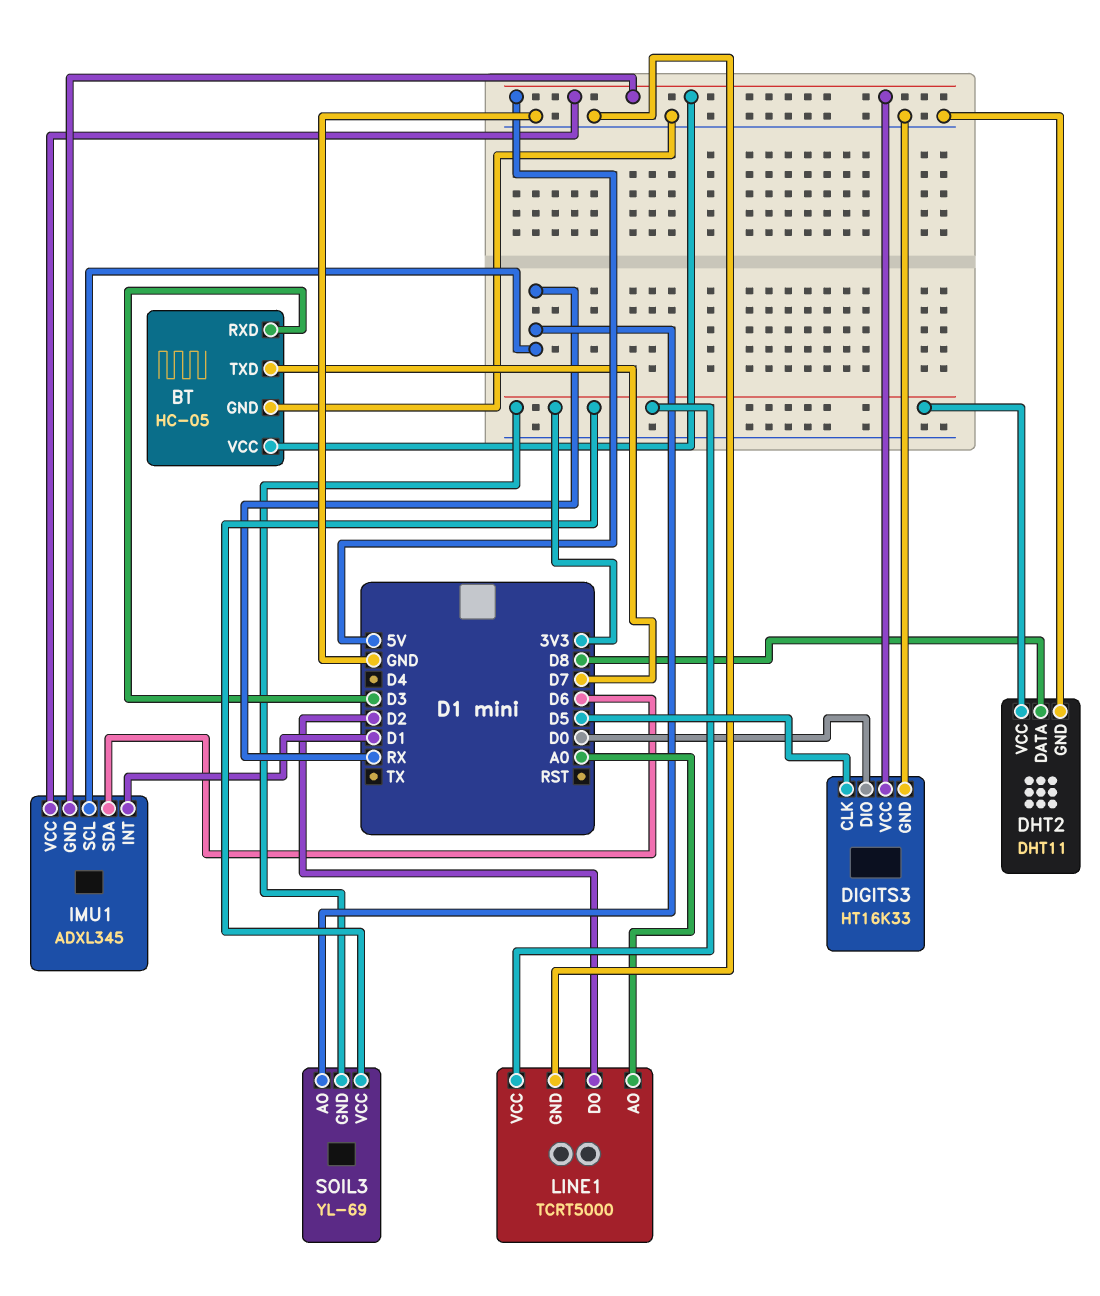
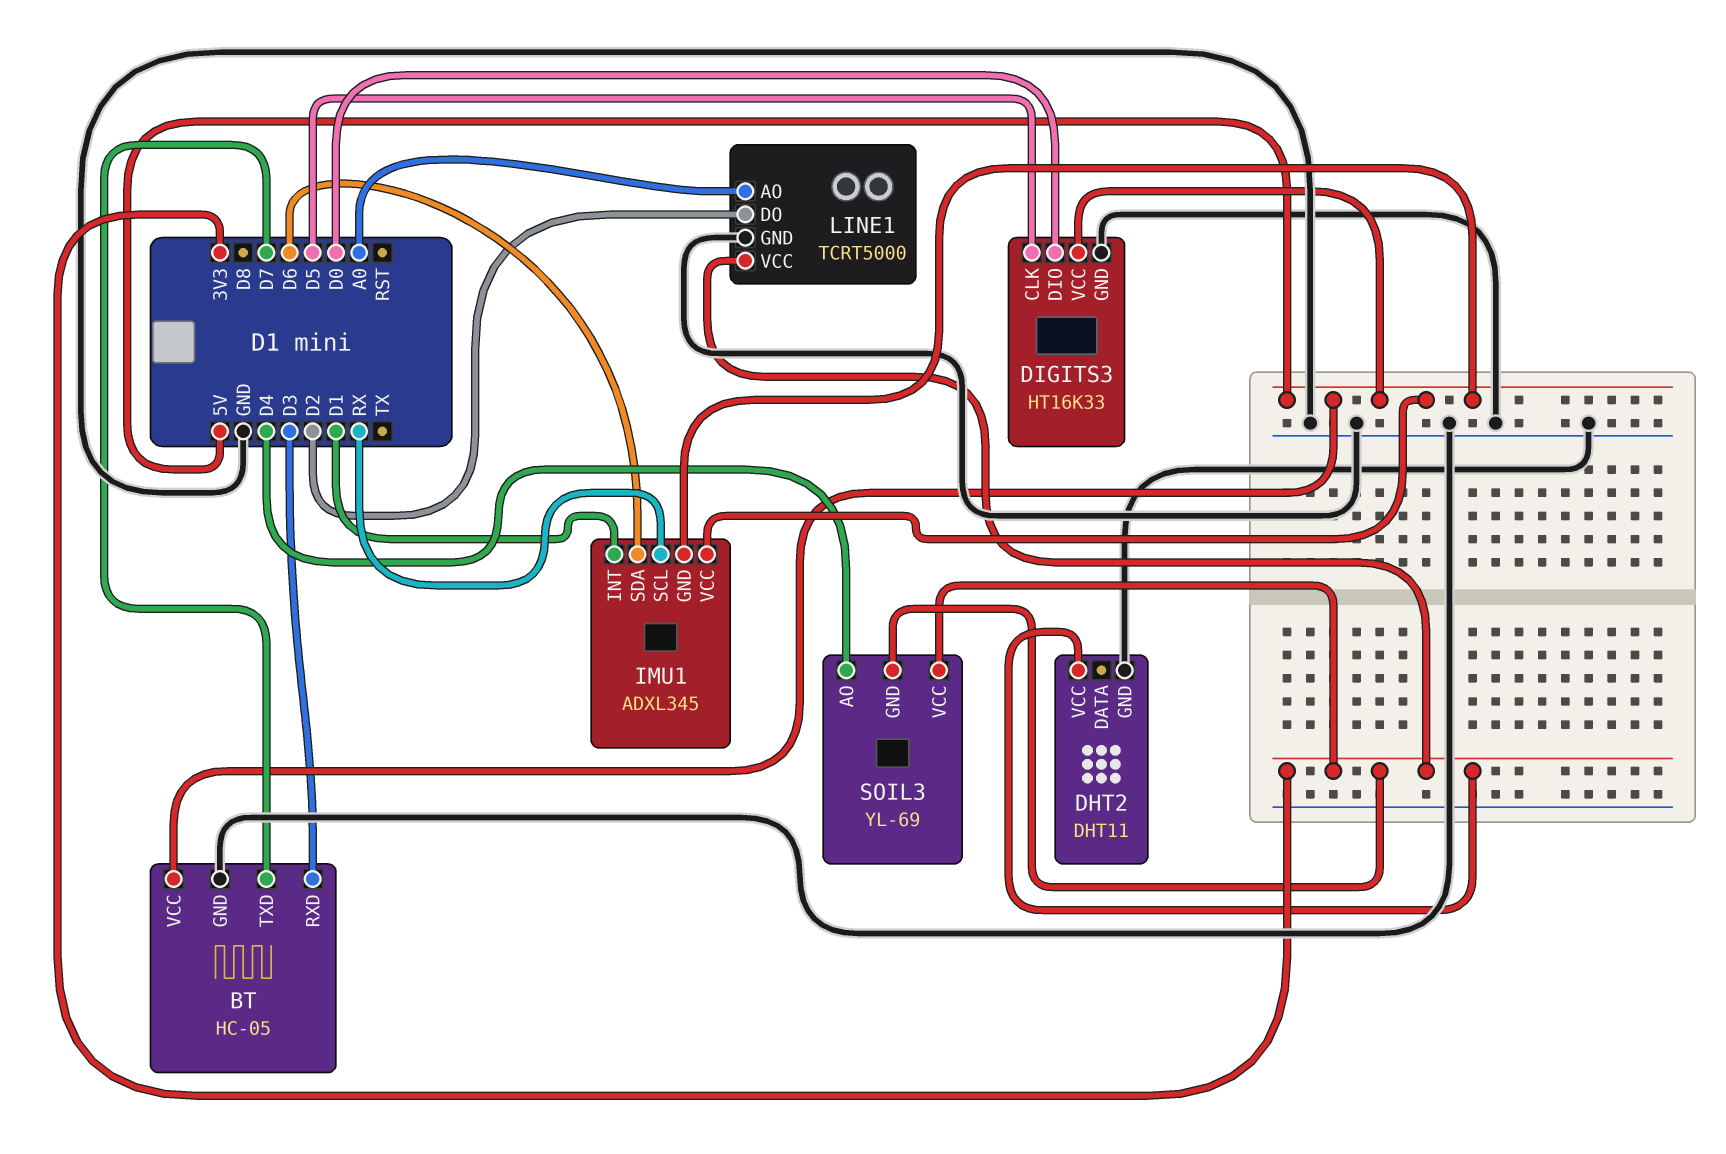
DHT2 pin DATA: D8 -> none
SOIL3 pin AO: RX -> D4

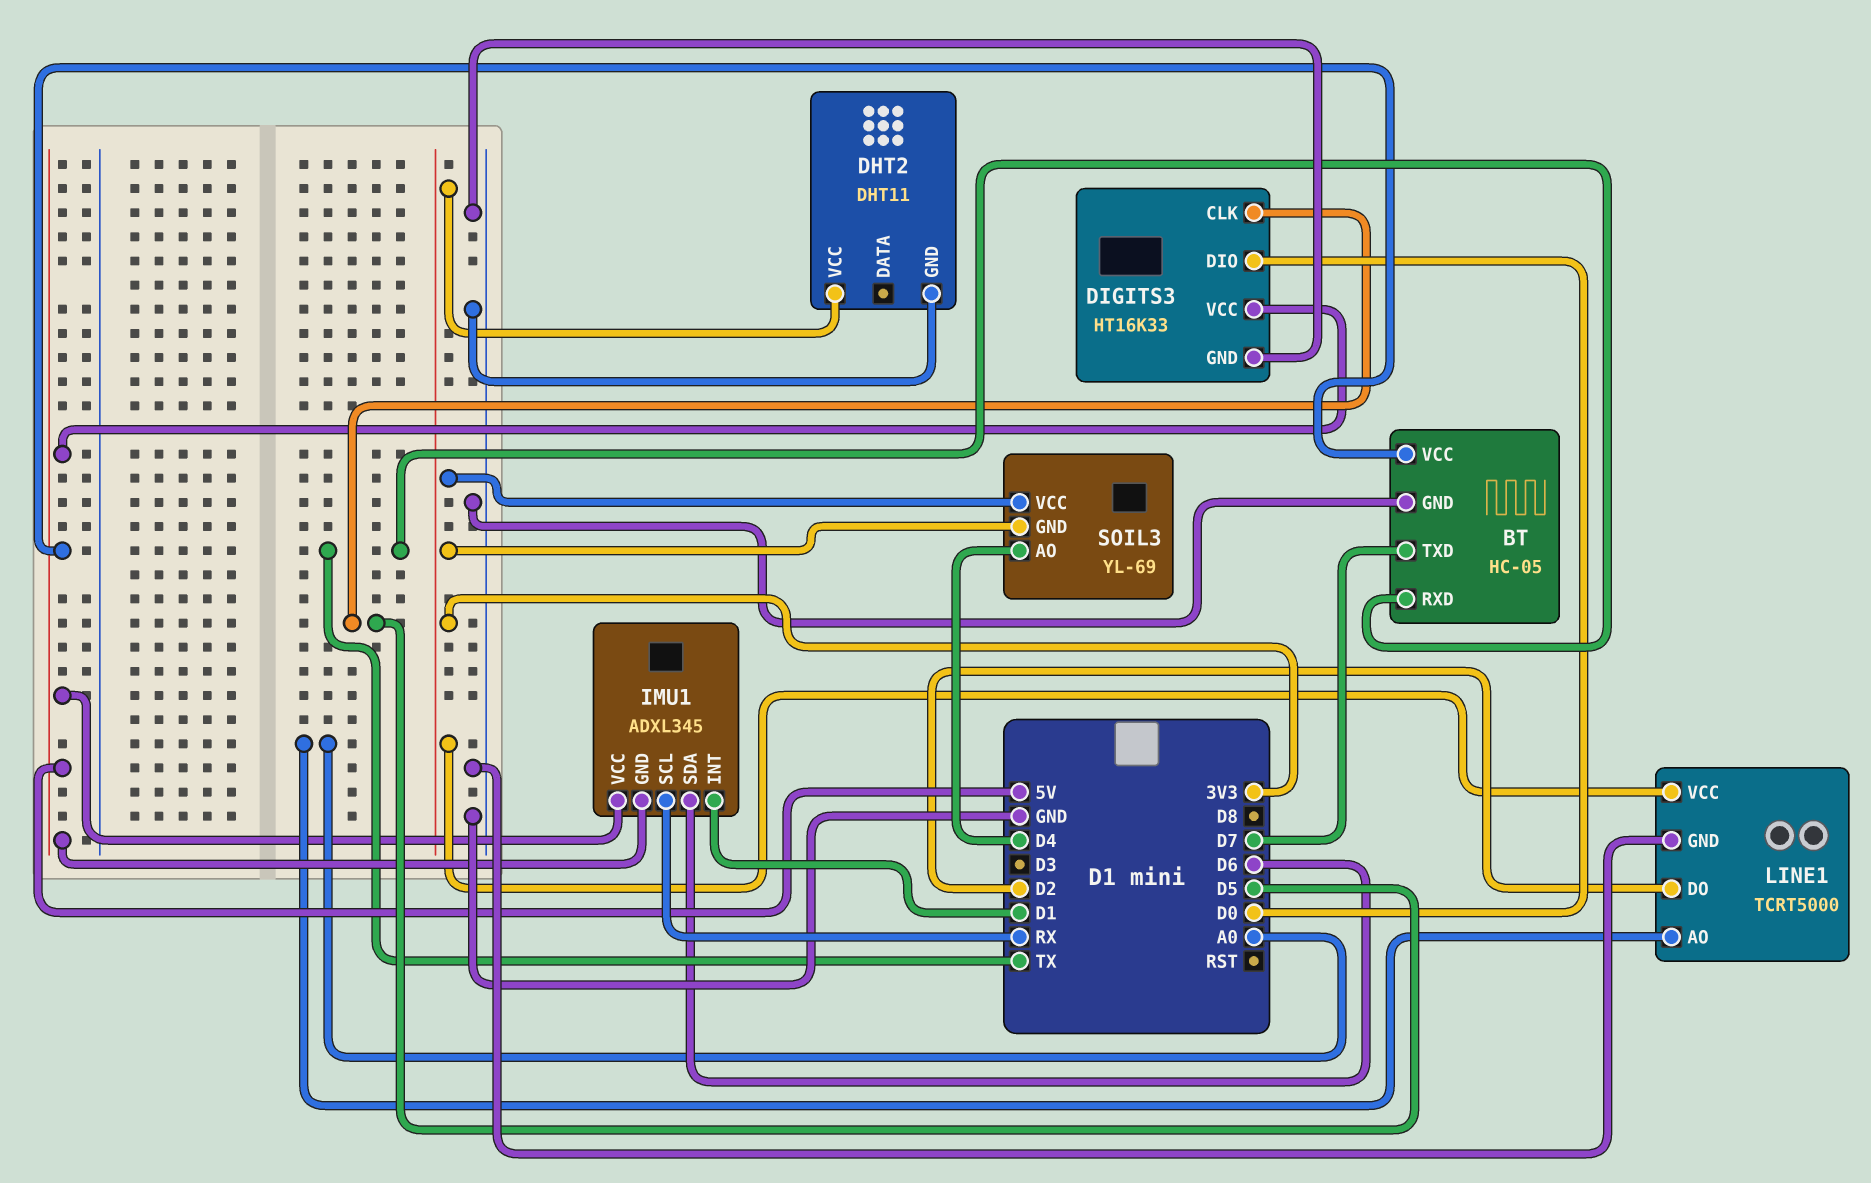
BT pin RXD: D3 -> TX

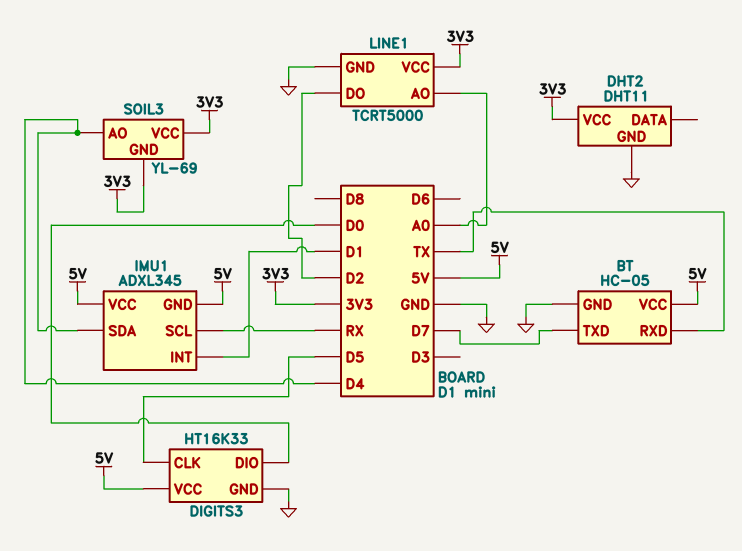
IMU1 pin SDA: D6 -> D4

